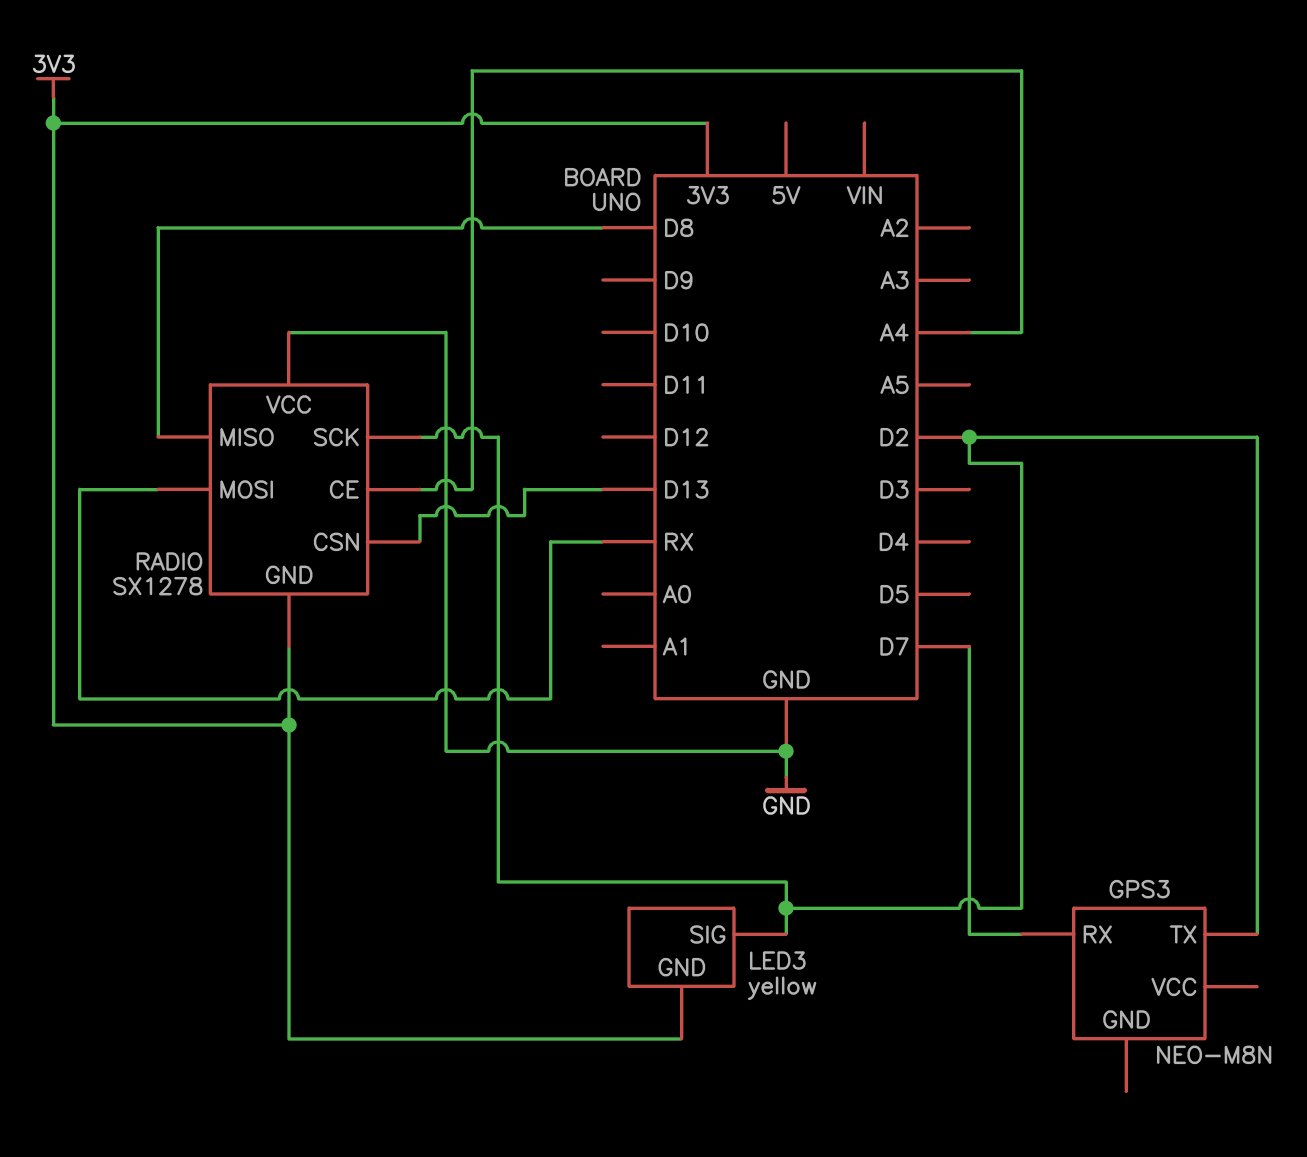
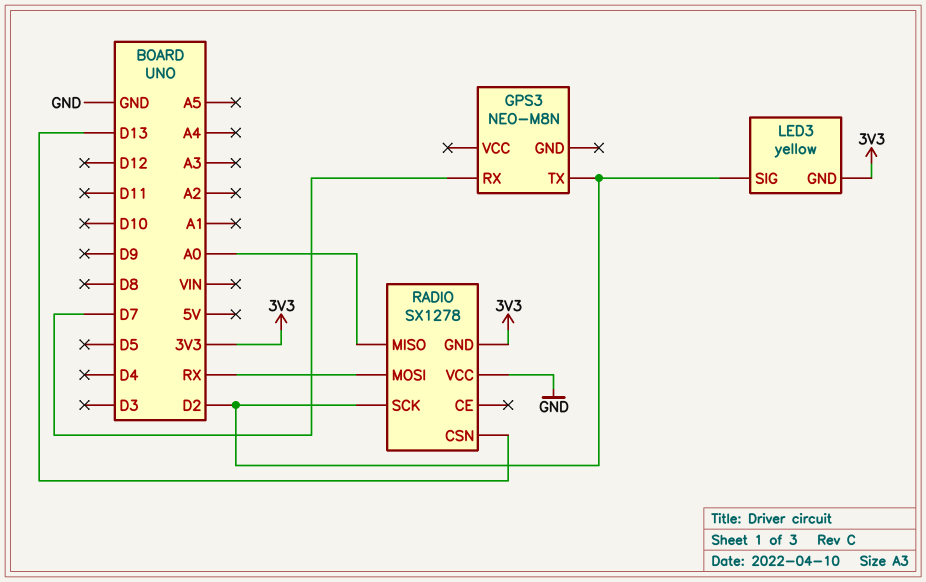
RADIO pin CE: A4 -> none
RADIO pin MISO: D8 -> A0

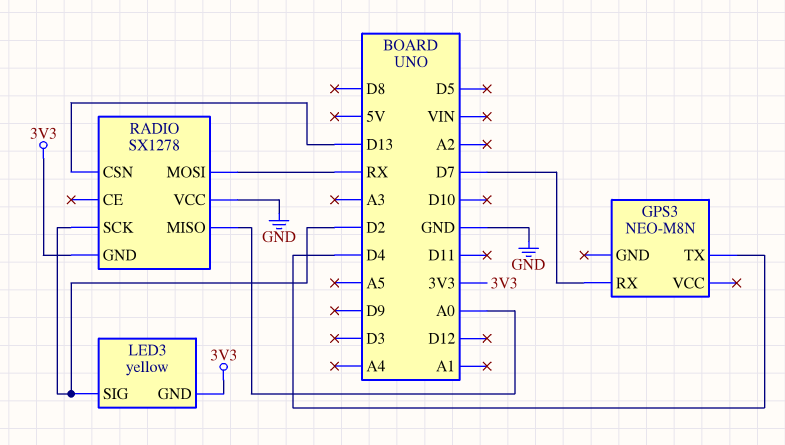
GPS3 pin TX: D2 -> D4

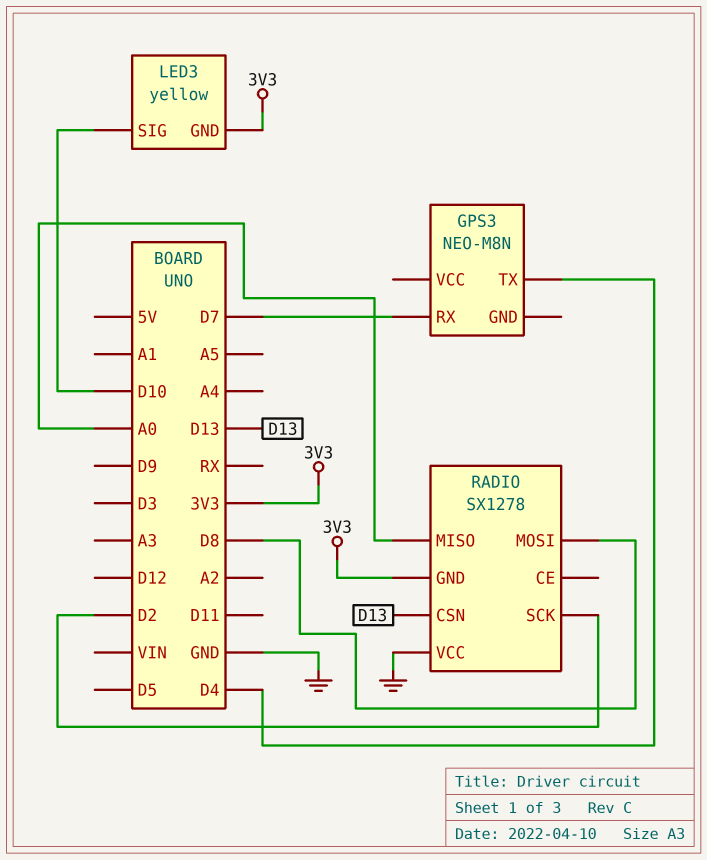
LED3 pin SIG: D2 -> D10
RADIO pin MOSI: RX -> D8

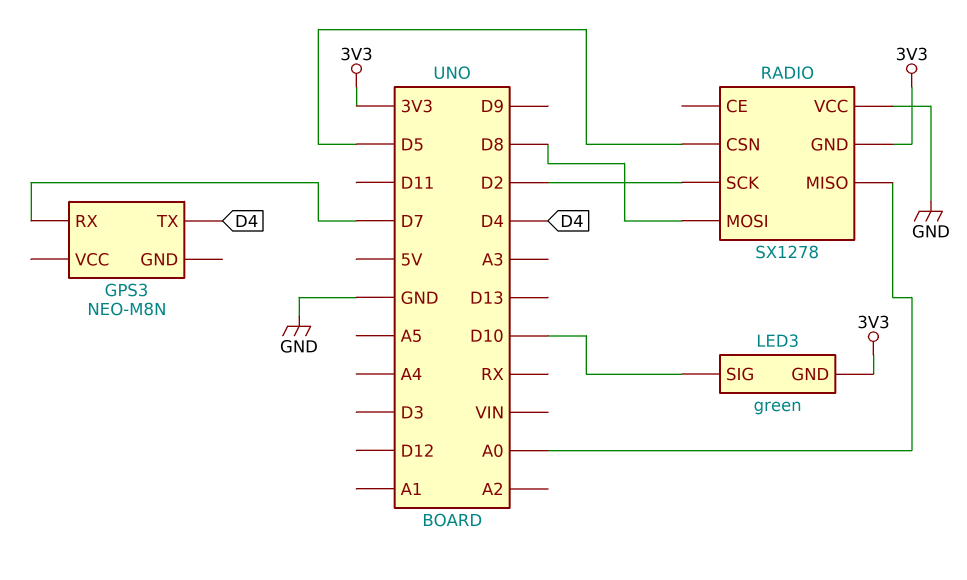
LED3: yellow -> green
RADIO pin CSN: D13 -> D5

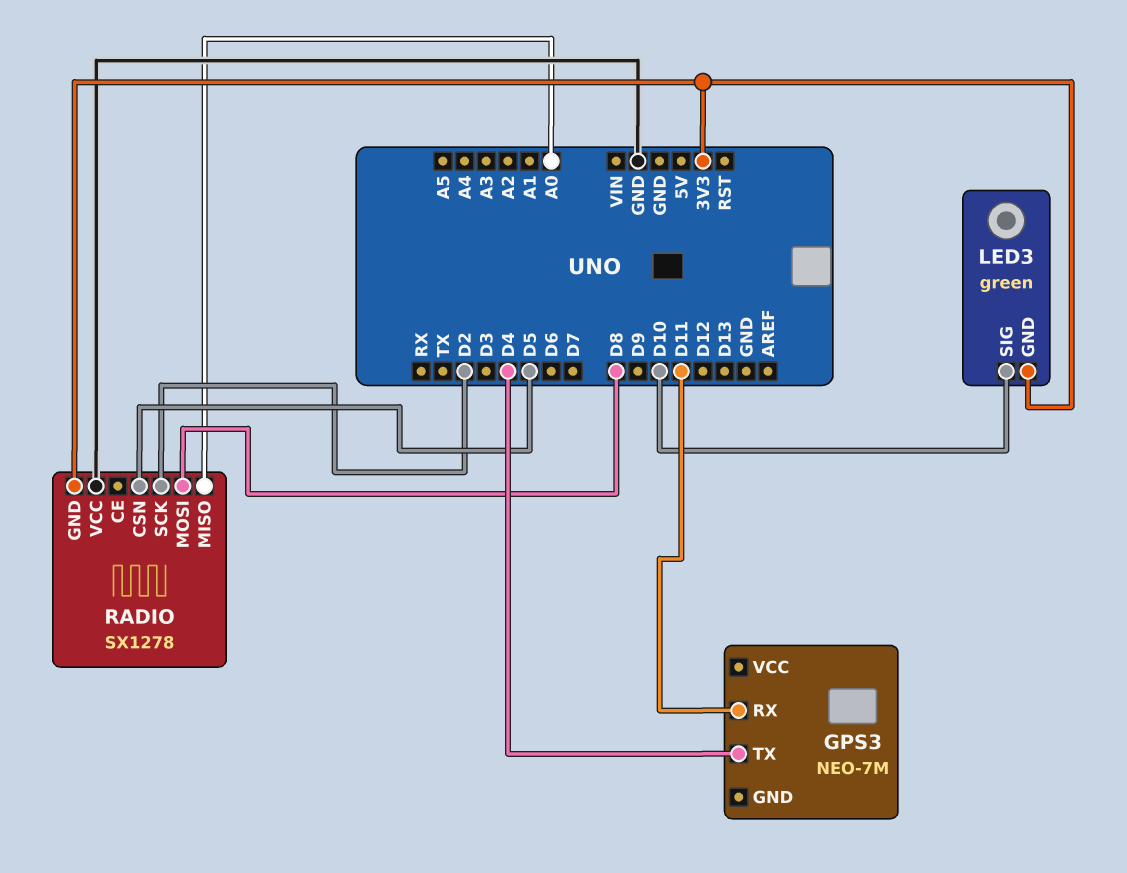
GPS3: NEO-M8N -> NEO-7M
GPS3 pin RX: D7 -> D11

